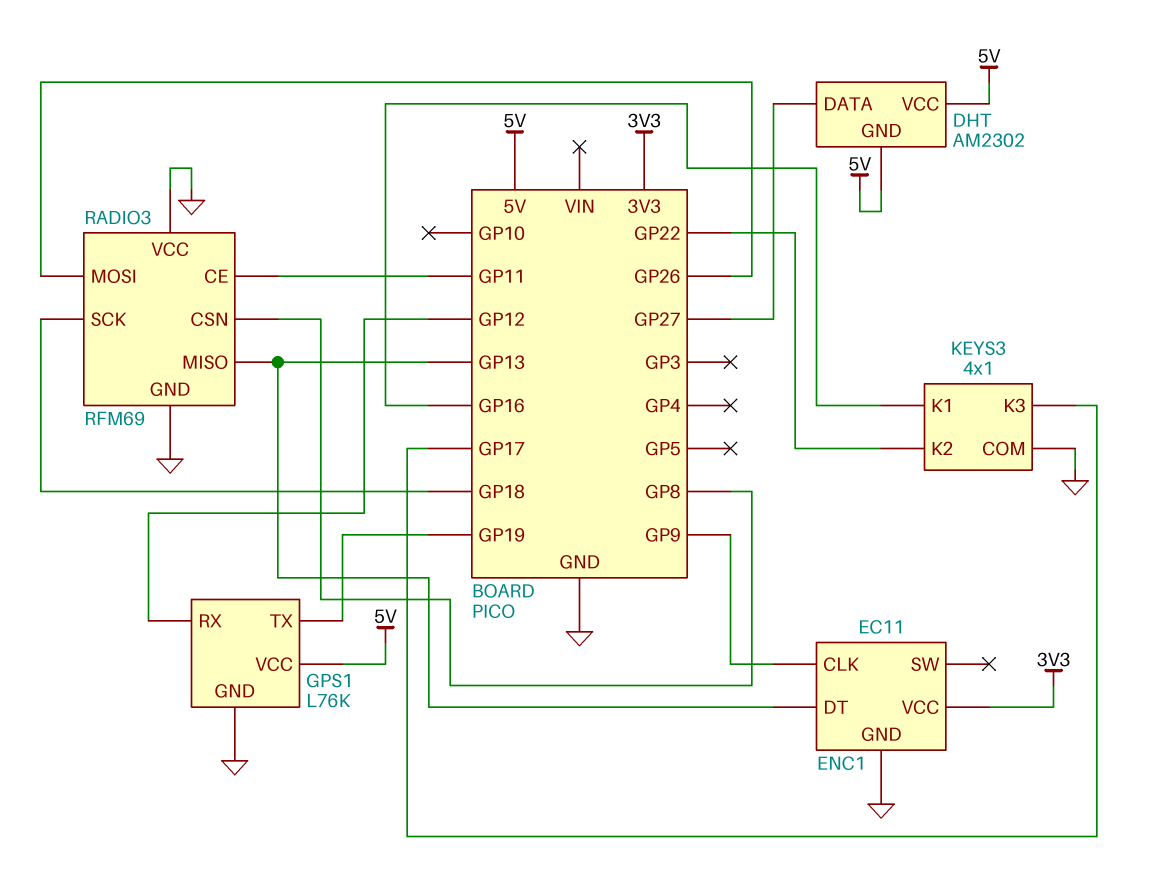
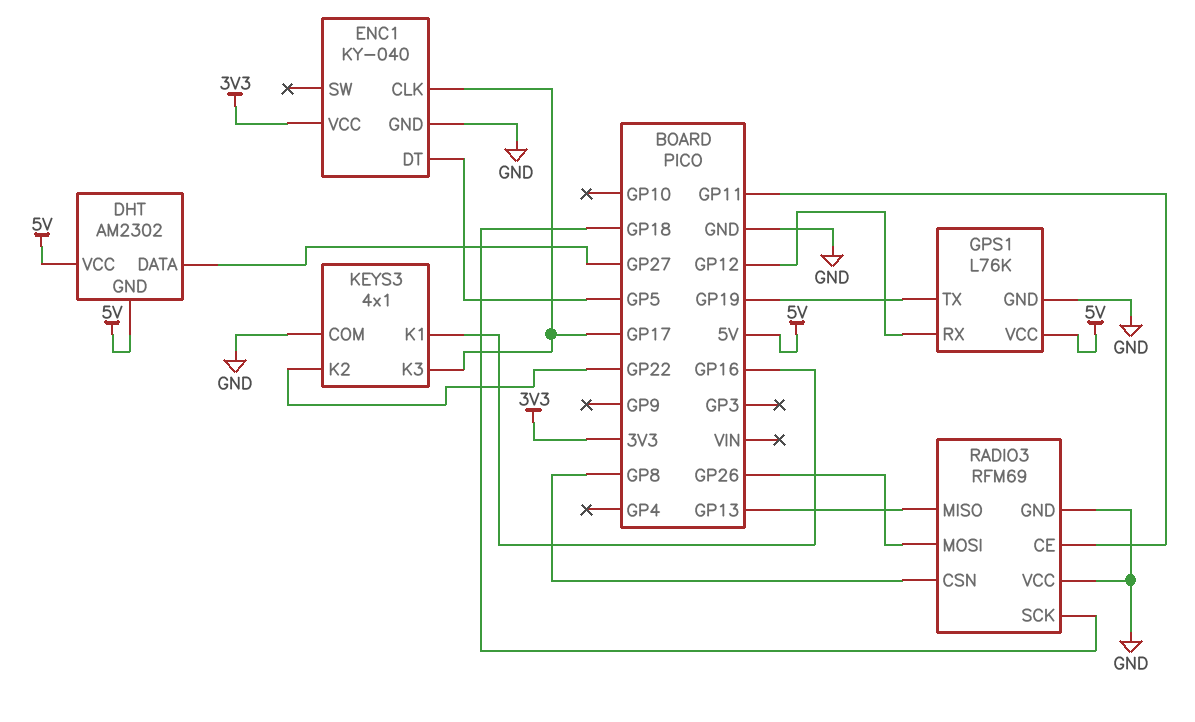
ENC1: EC11 -> KY-040
ENC1 pin CLK: GP9 -> GP17
ENC1 pin DT: GP13 -> GP5

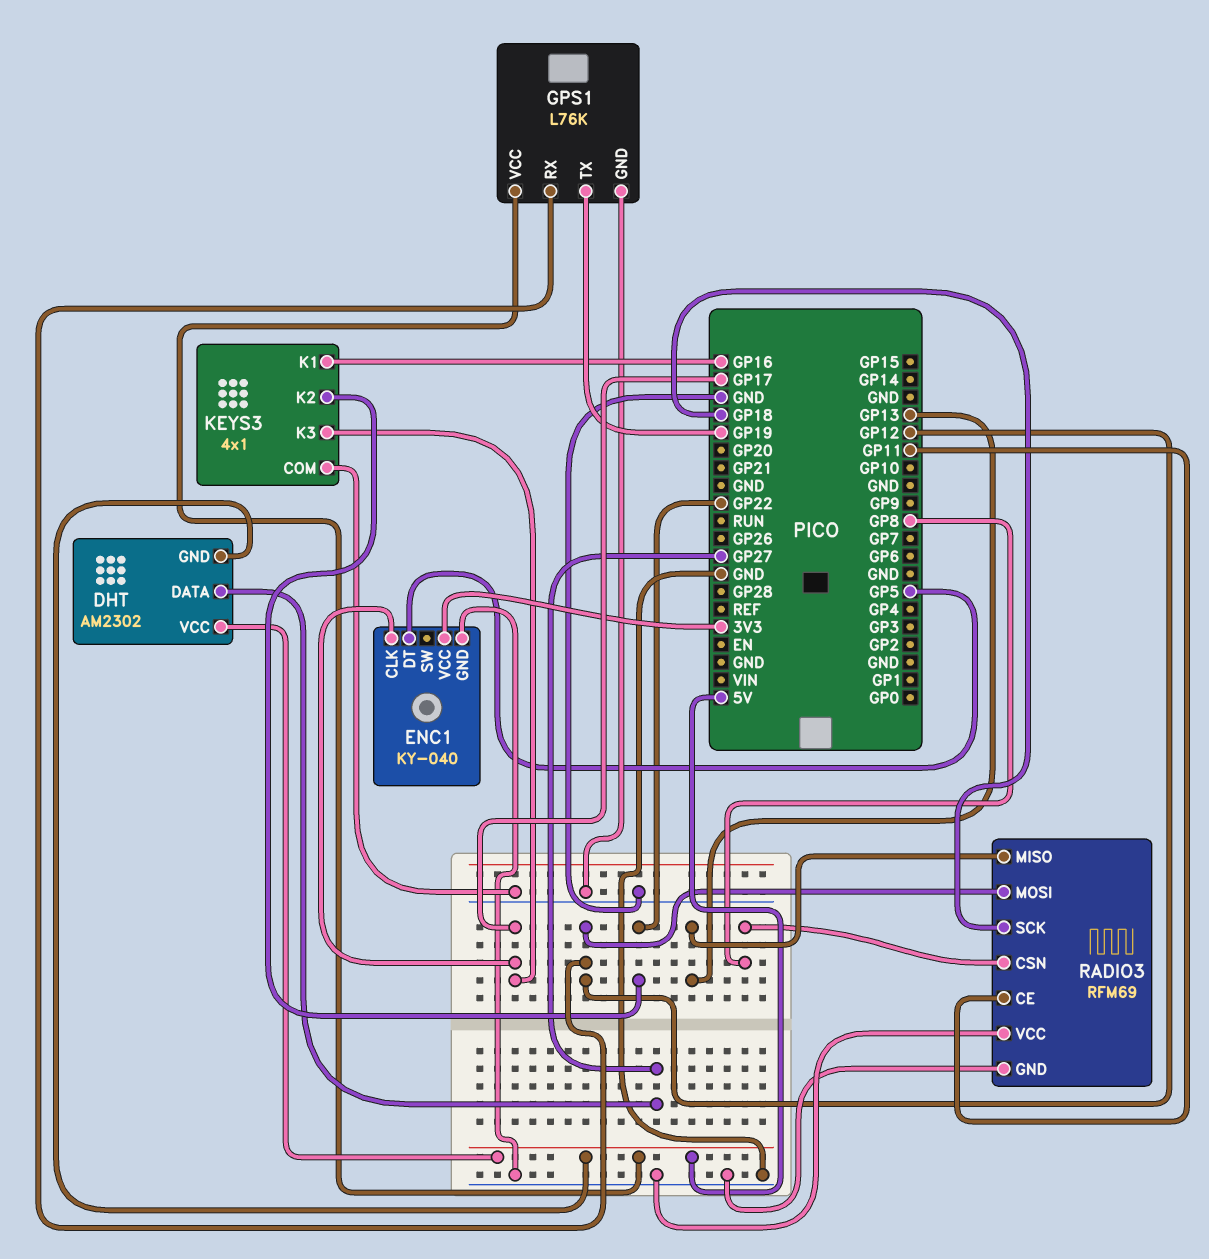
RADIO3 pin MOSI: GP26 -> GP12

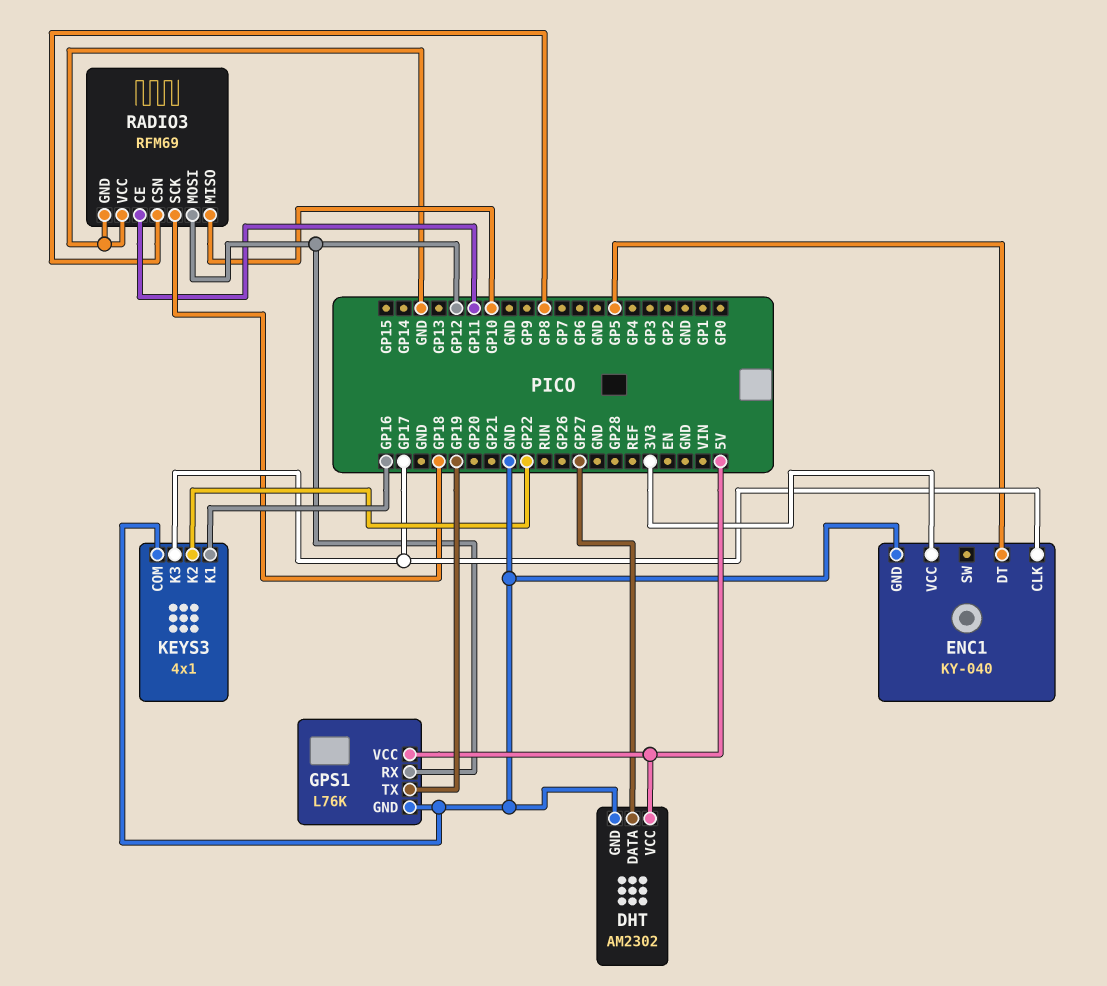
DHT pin GND: 5V -> GND
RADIO3 pin MISO: GP13 -> GP10

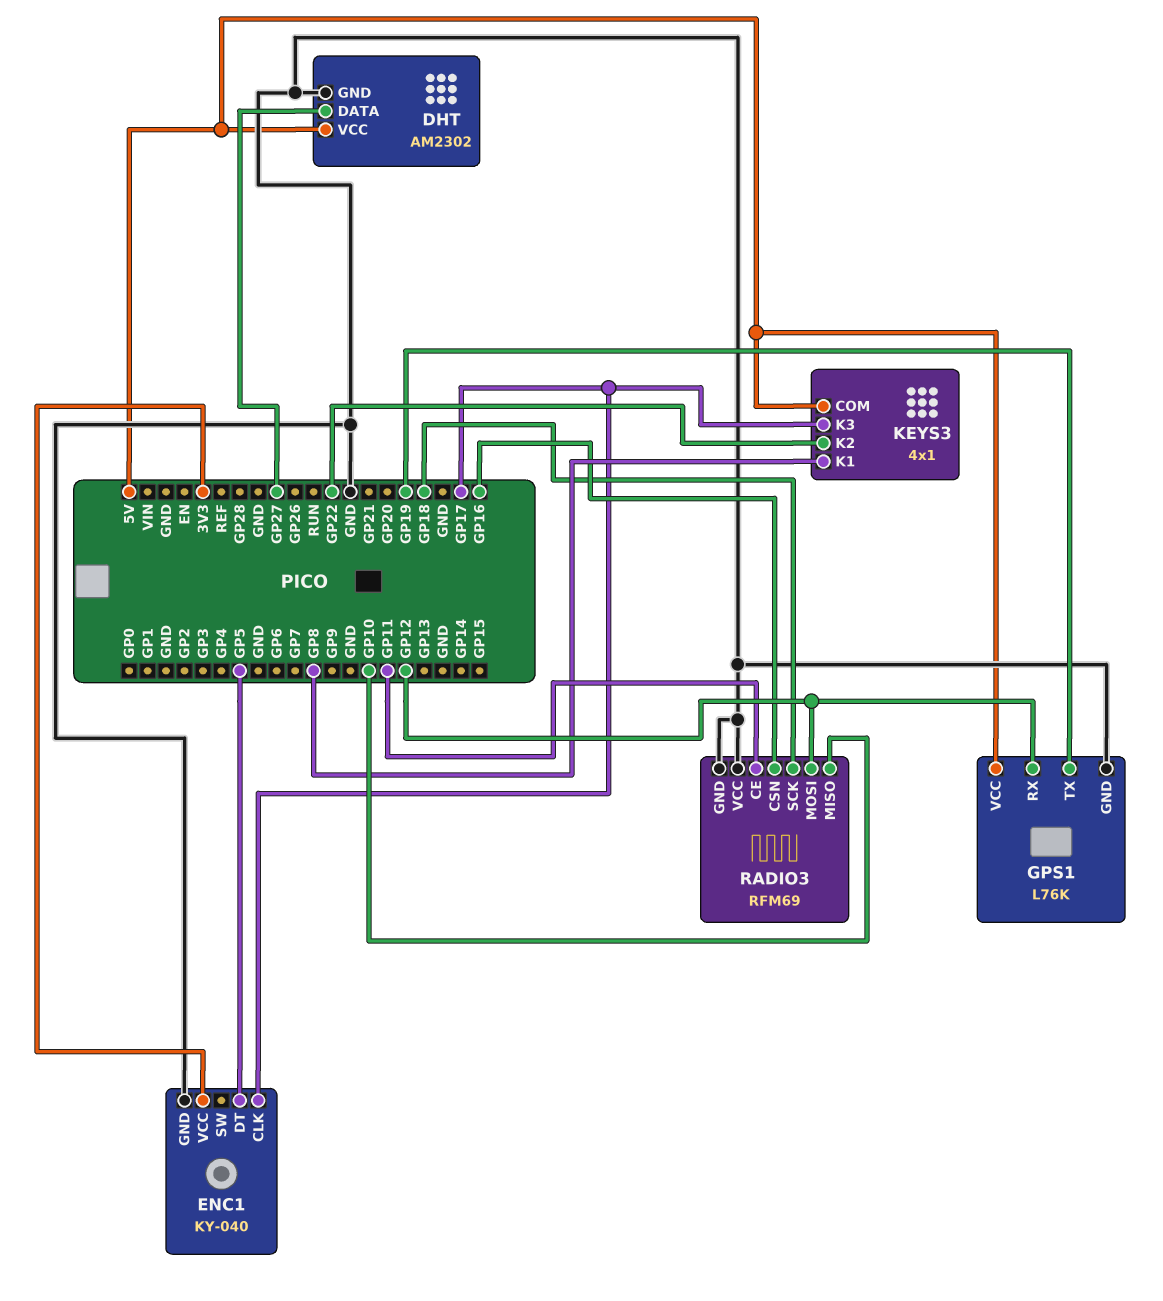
KEYS3 pin COM: GND -> 5V
KEYS3 pin K1: GP16 -> GP8
RADIO3 pin CSN: GP8 -> GP16

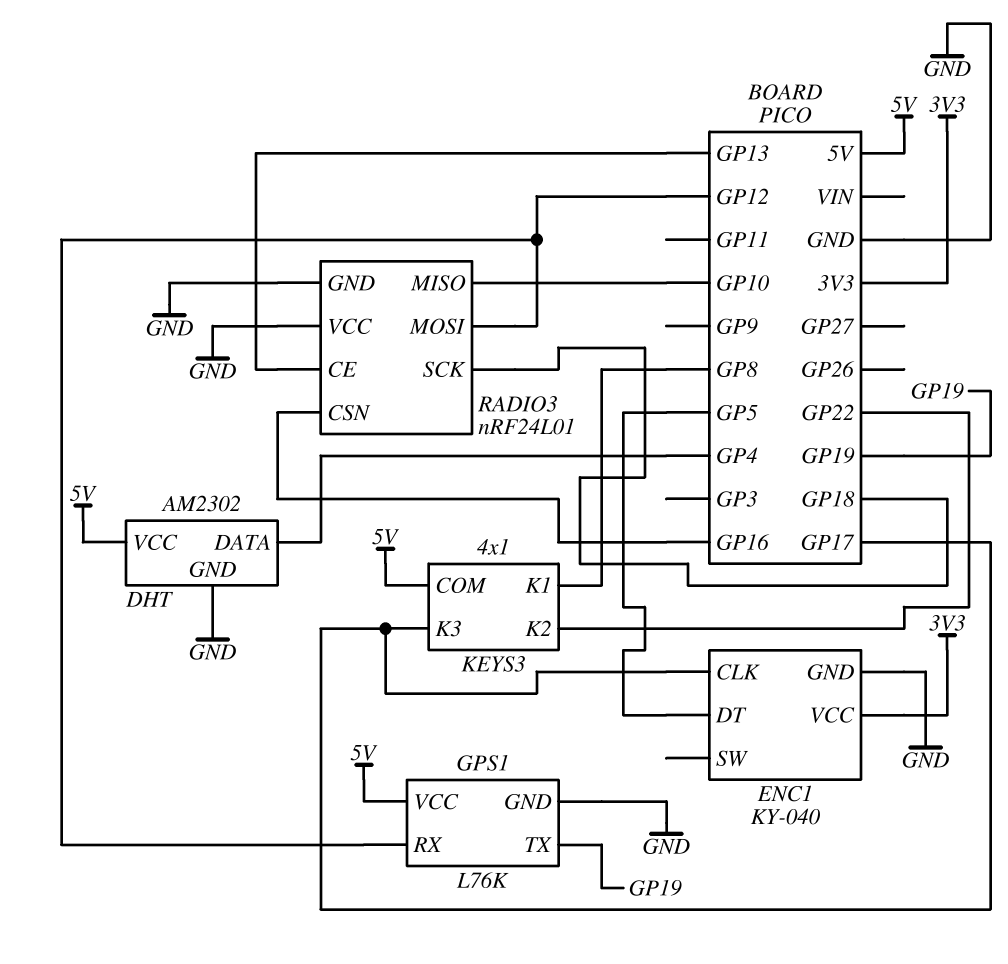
DHT pin DATA: GP27 -> GP4
RADIO3: RFM69 -> nRF24L01
RADIO3 pin CE: GP11 -> GP13

